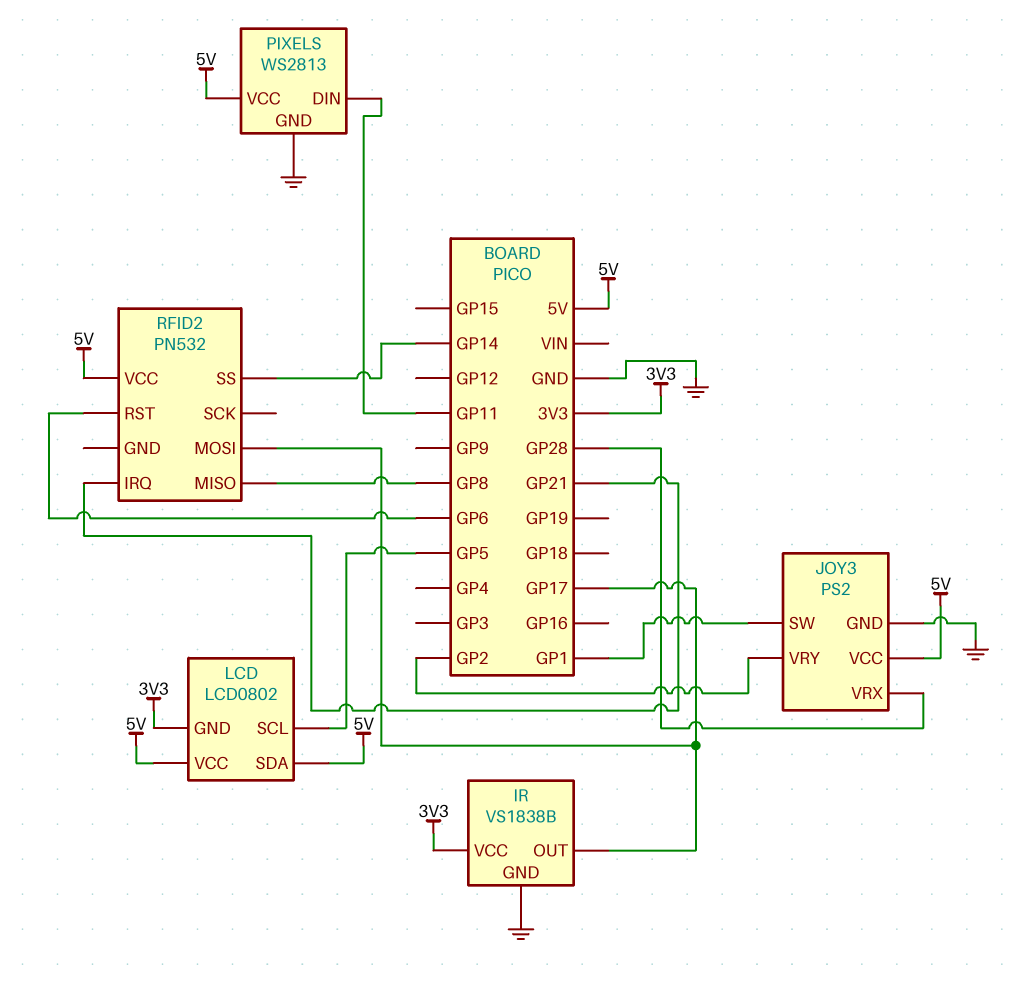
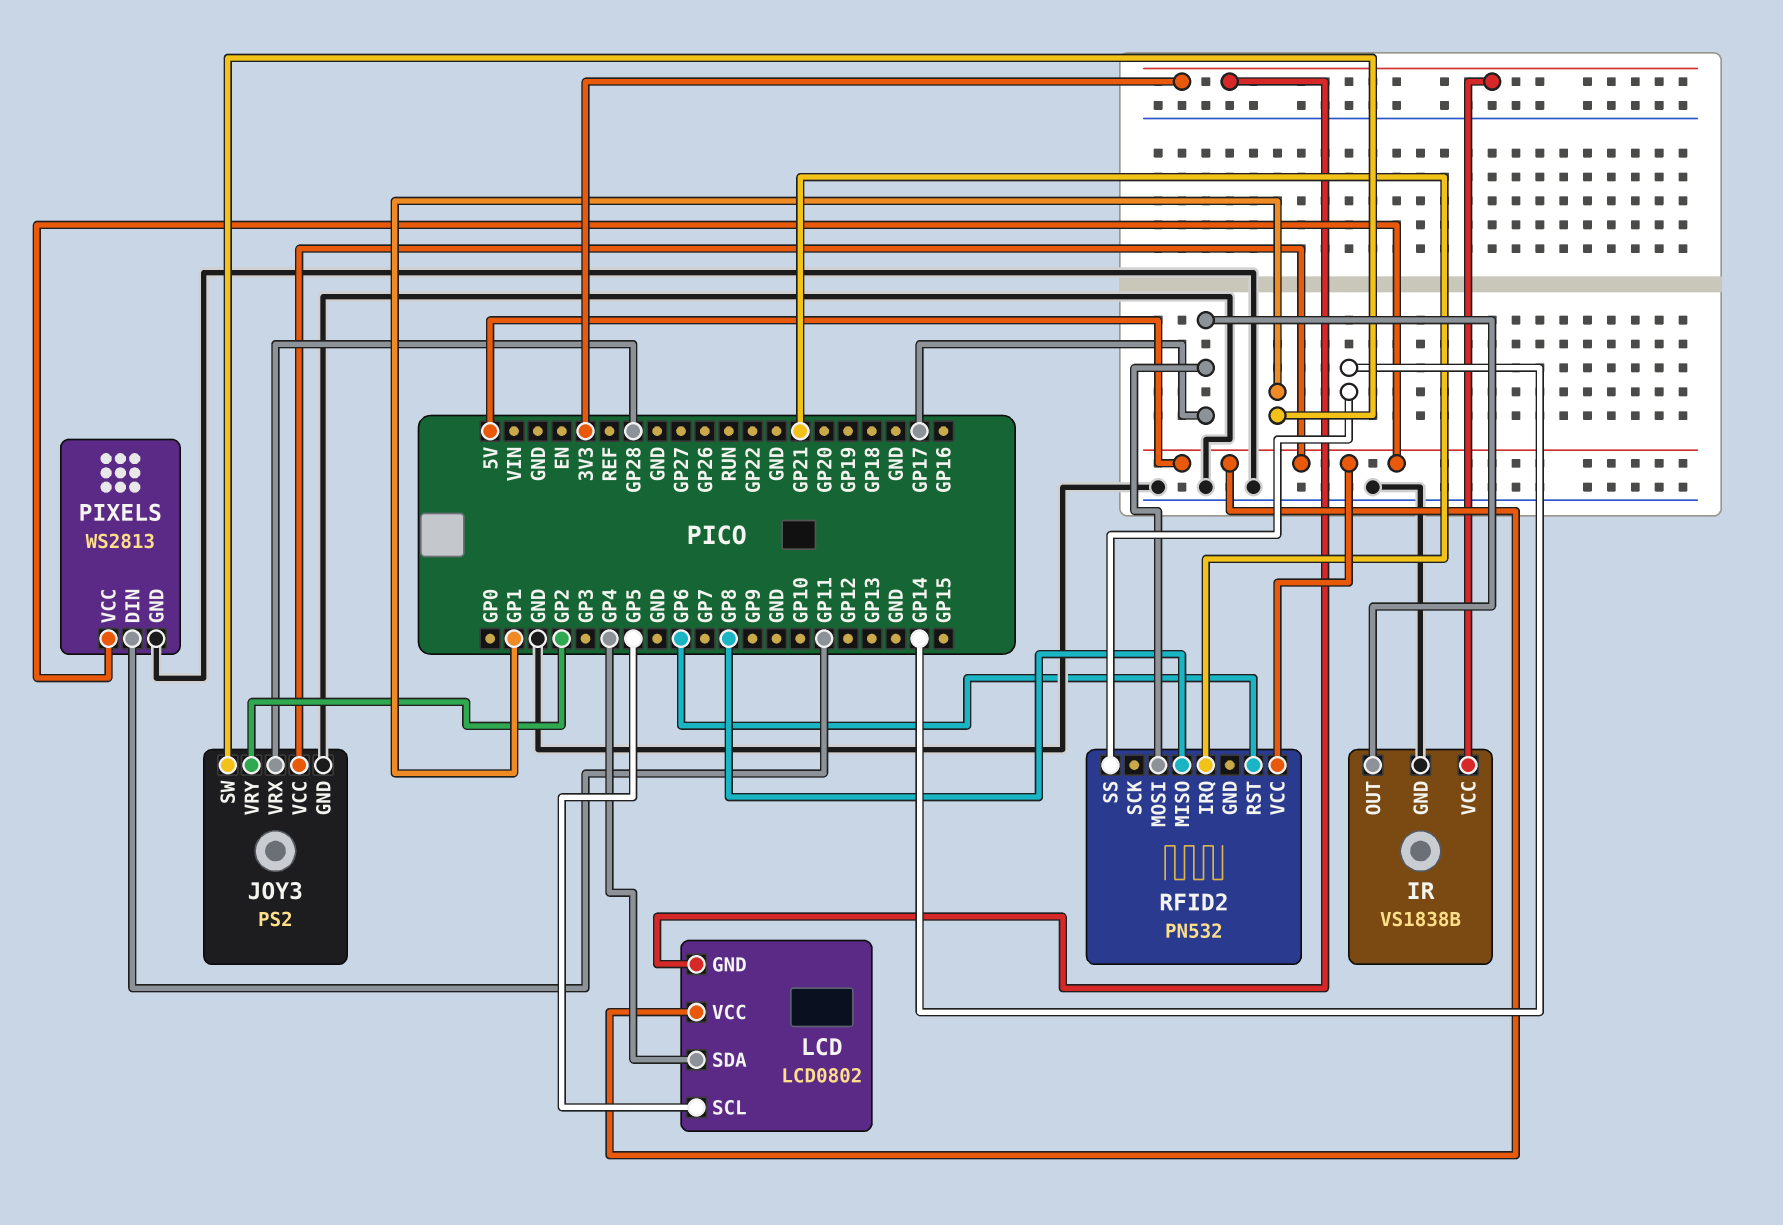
LCD pin SDA: 5V -> GP4

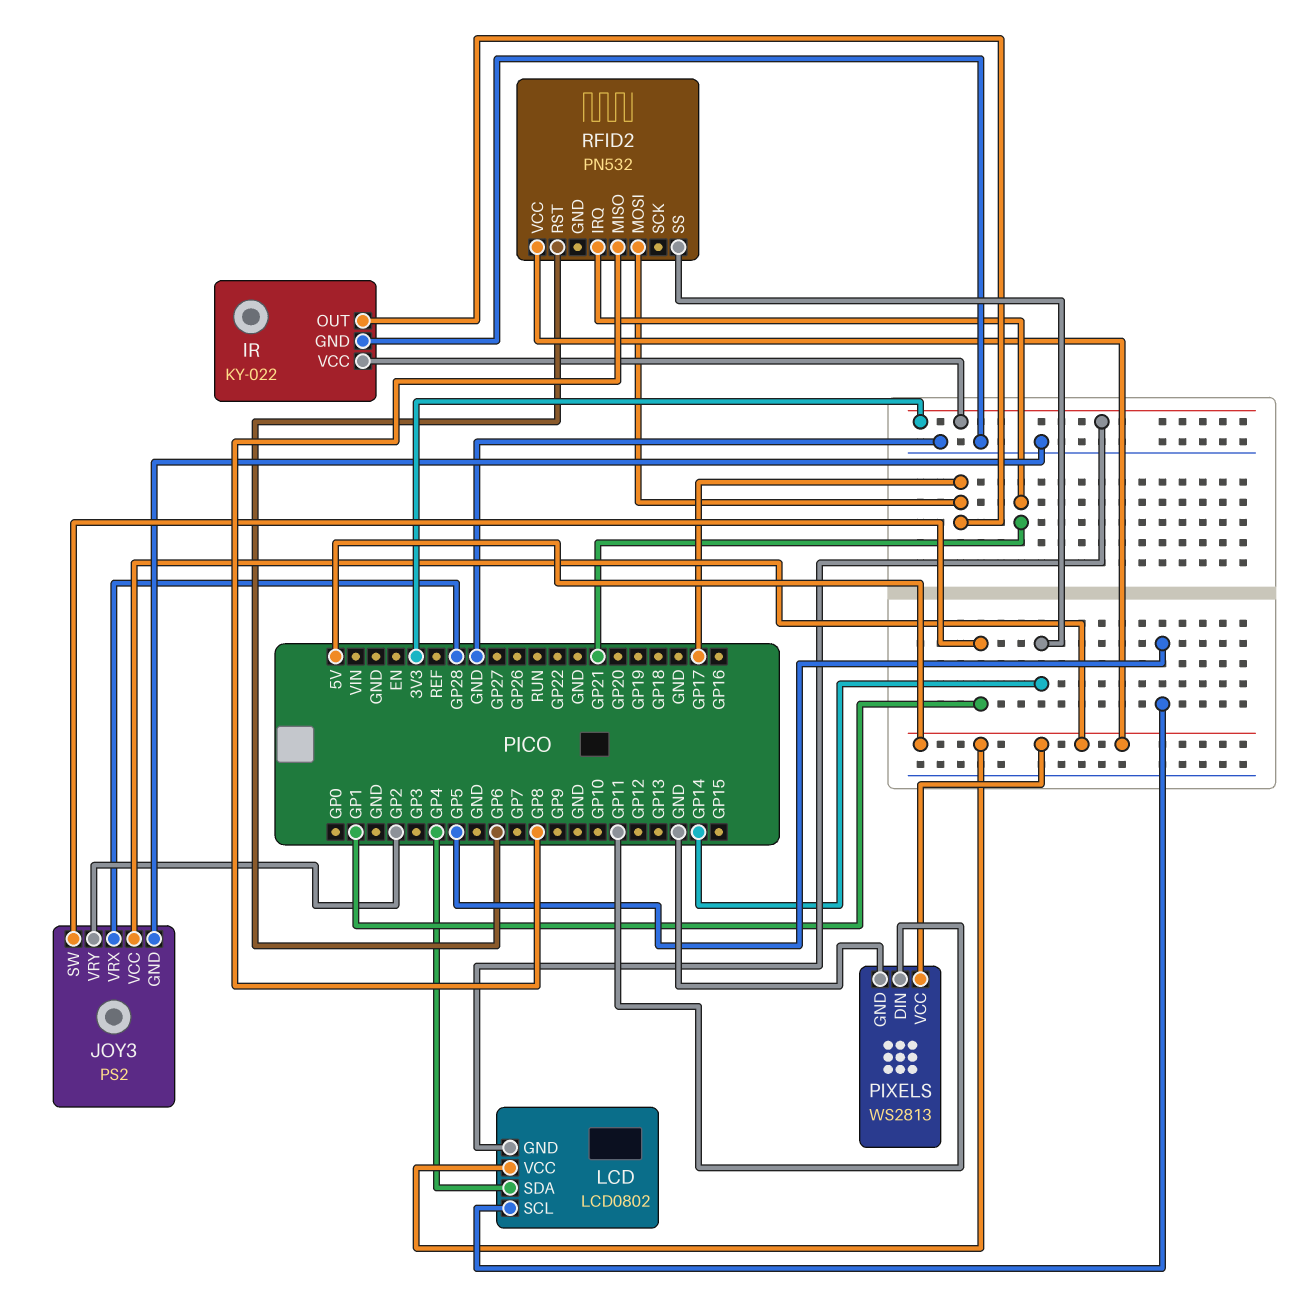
IR: VS1838B -> KY-022

